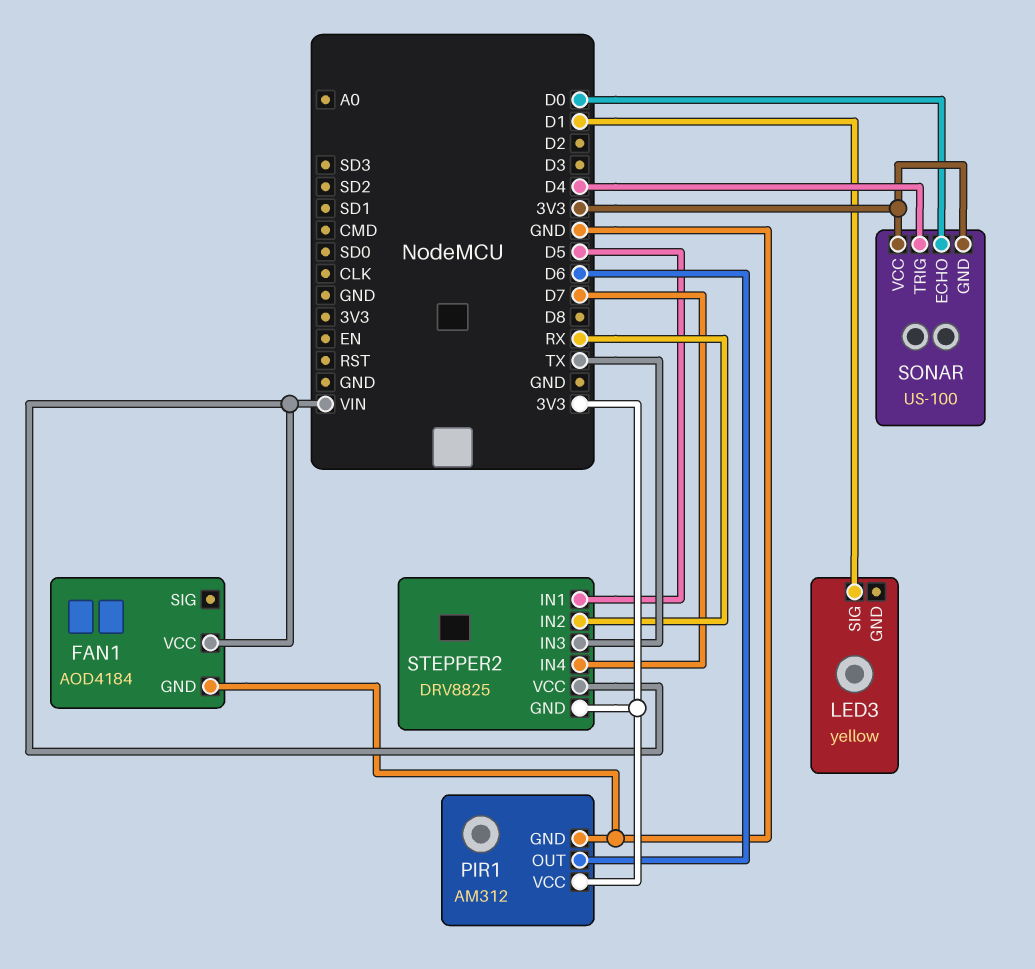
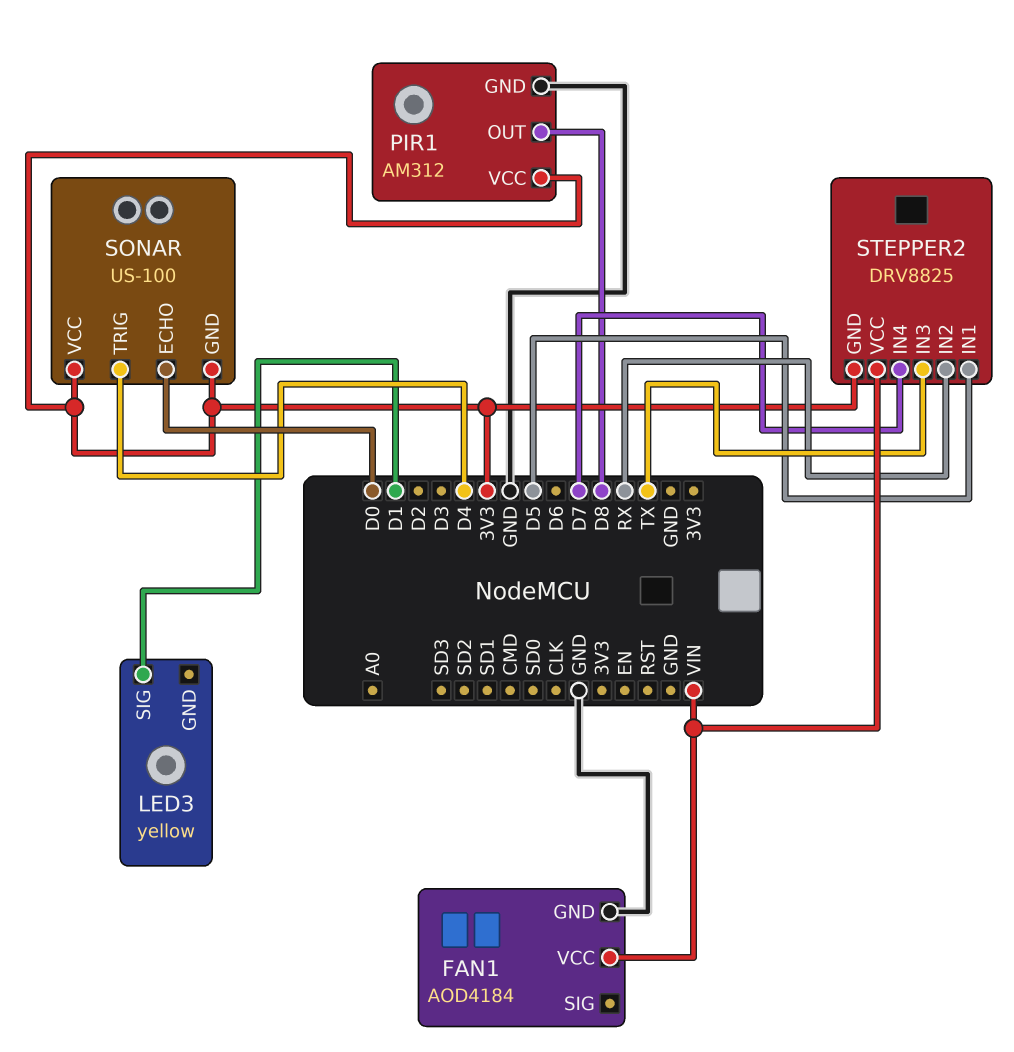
PIR1 pin OUT: D6 -> D8

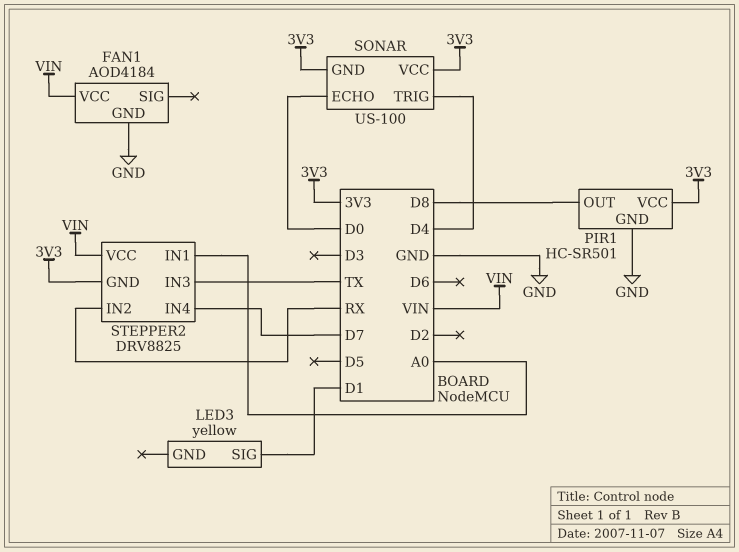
PIR1: AM312 -> HC-SR501
STEPPER2 pin IN1: D5 -> A0

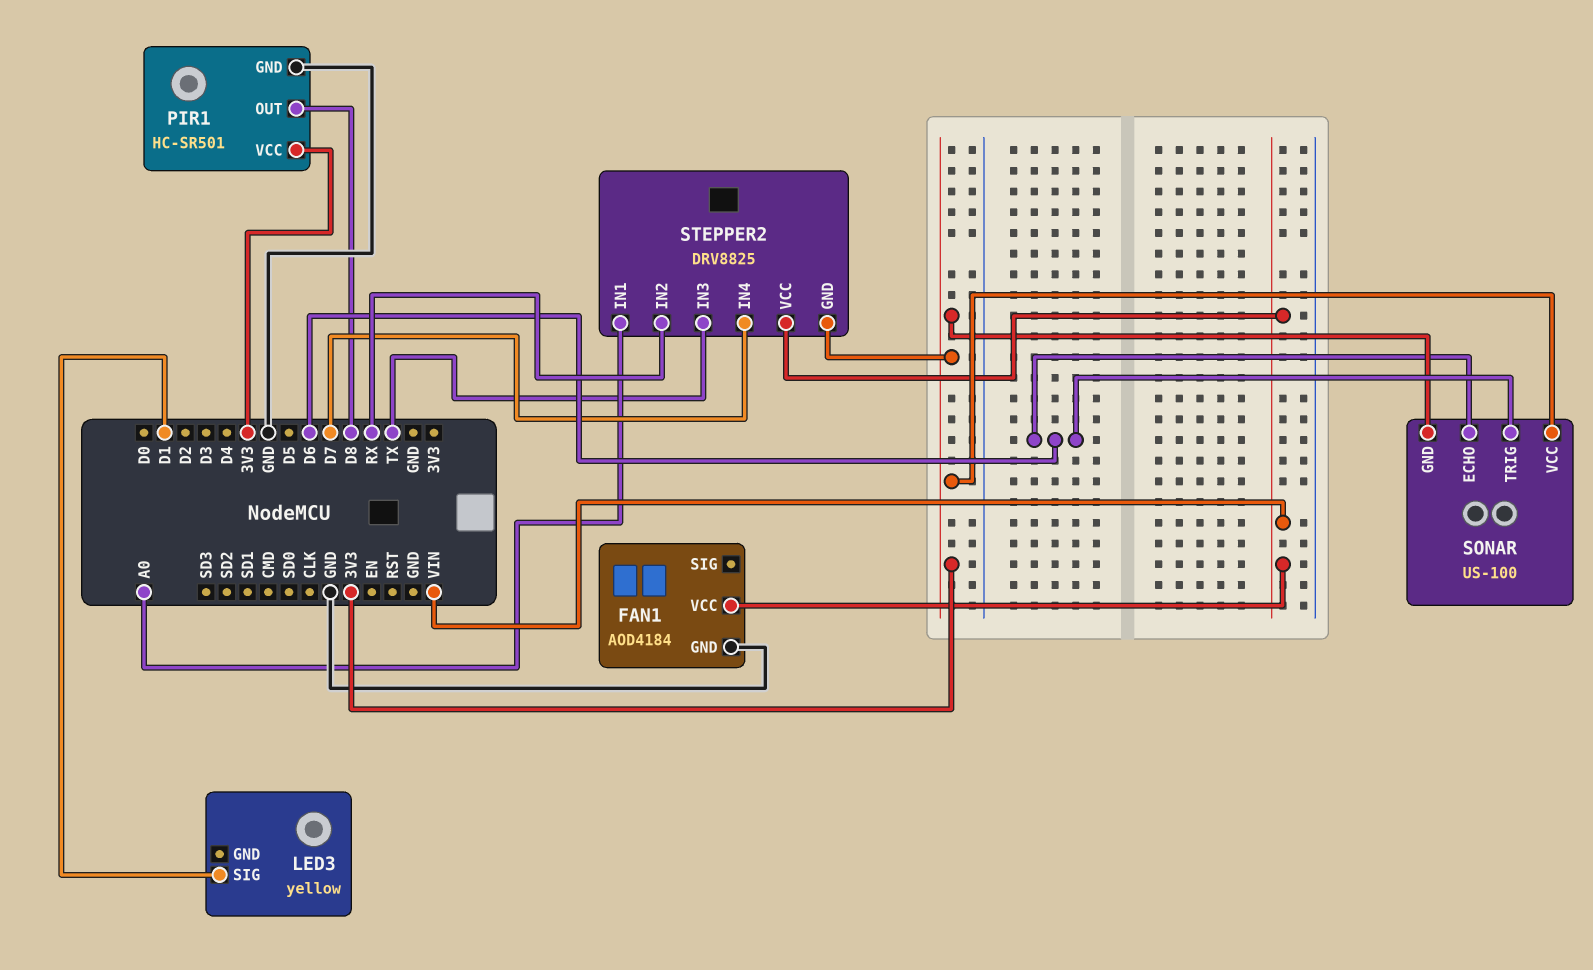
SONAR pin ECHO: D0 -> D6
SONAR pin TRIG: D4 -> D6

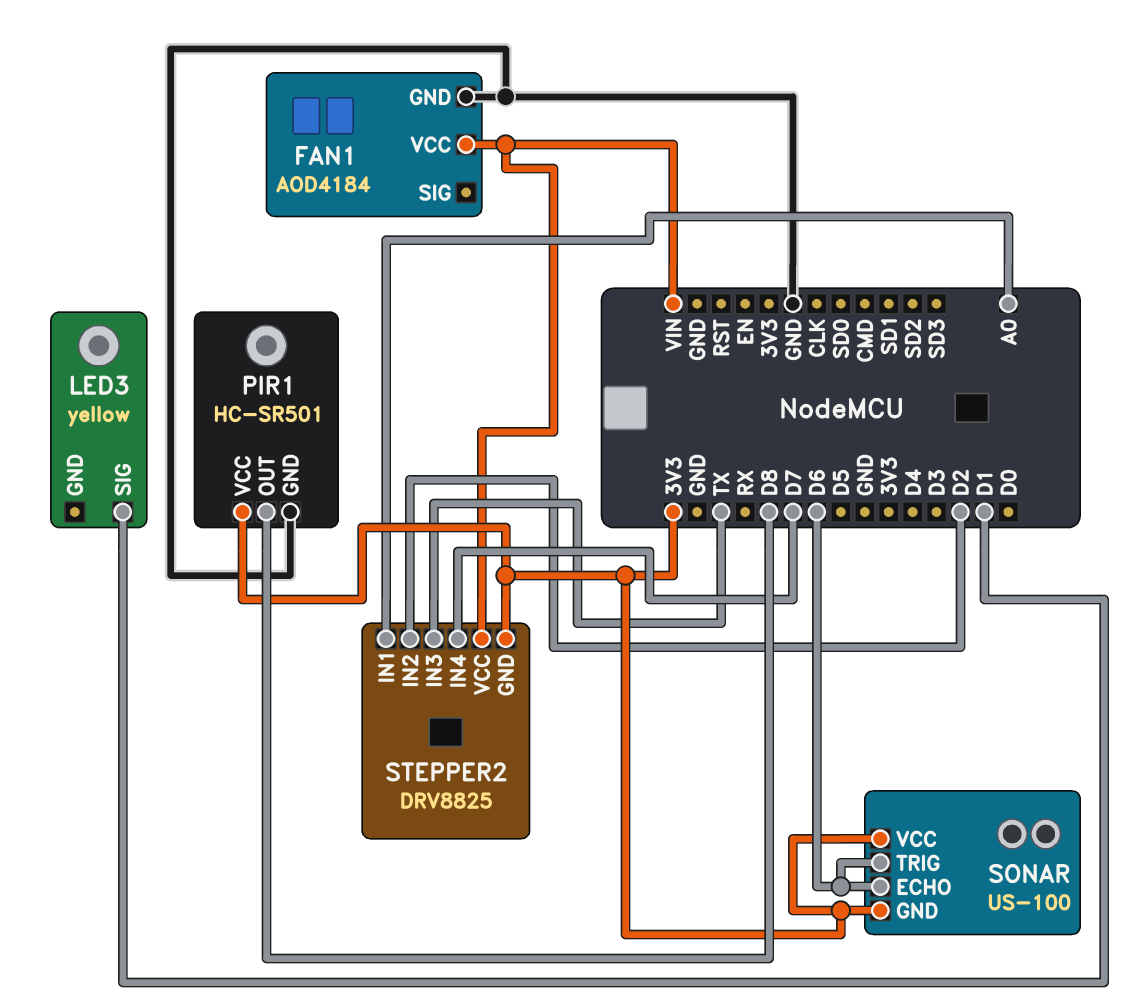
STEPPER2 pin IN2: RX -> D2

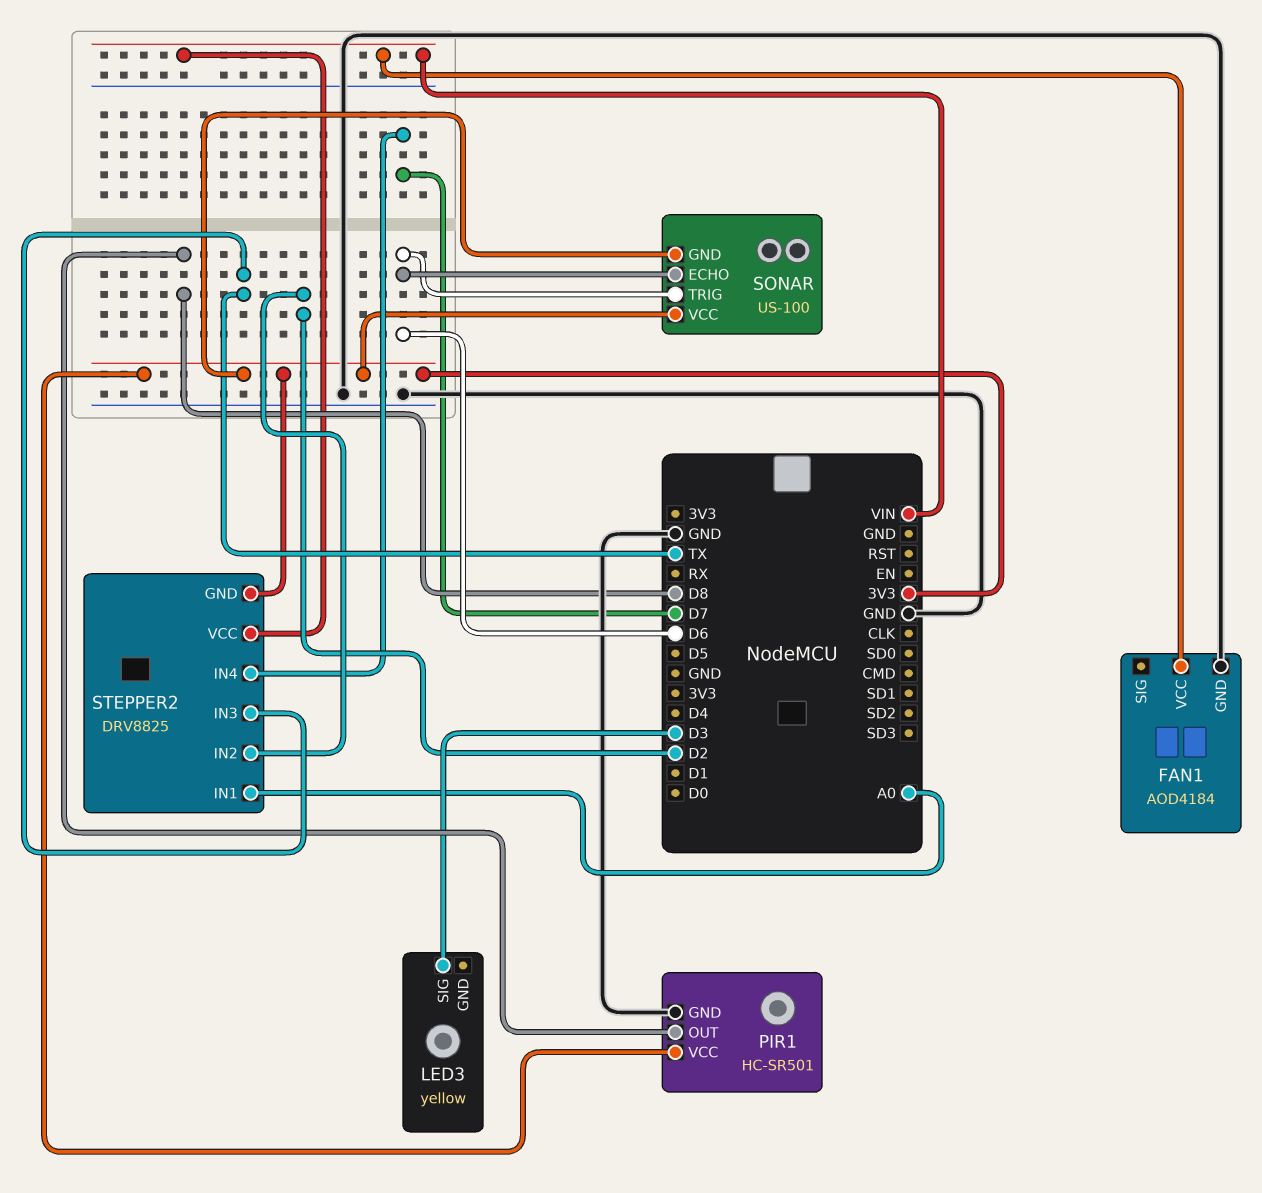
LED3 pin SIG: D1 -> D3

